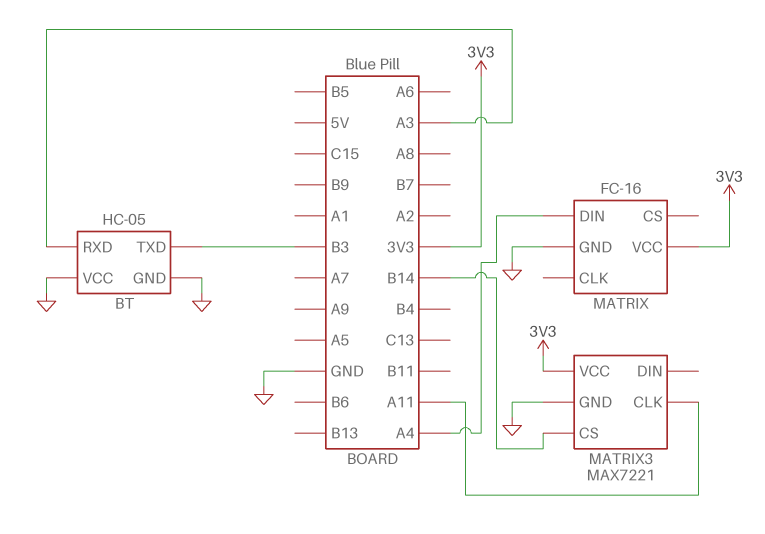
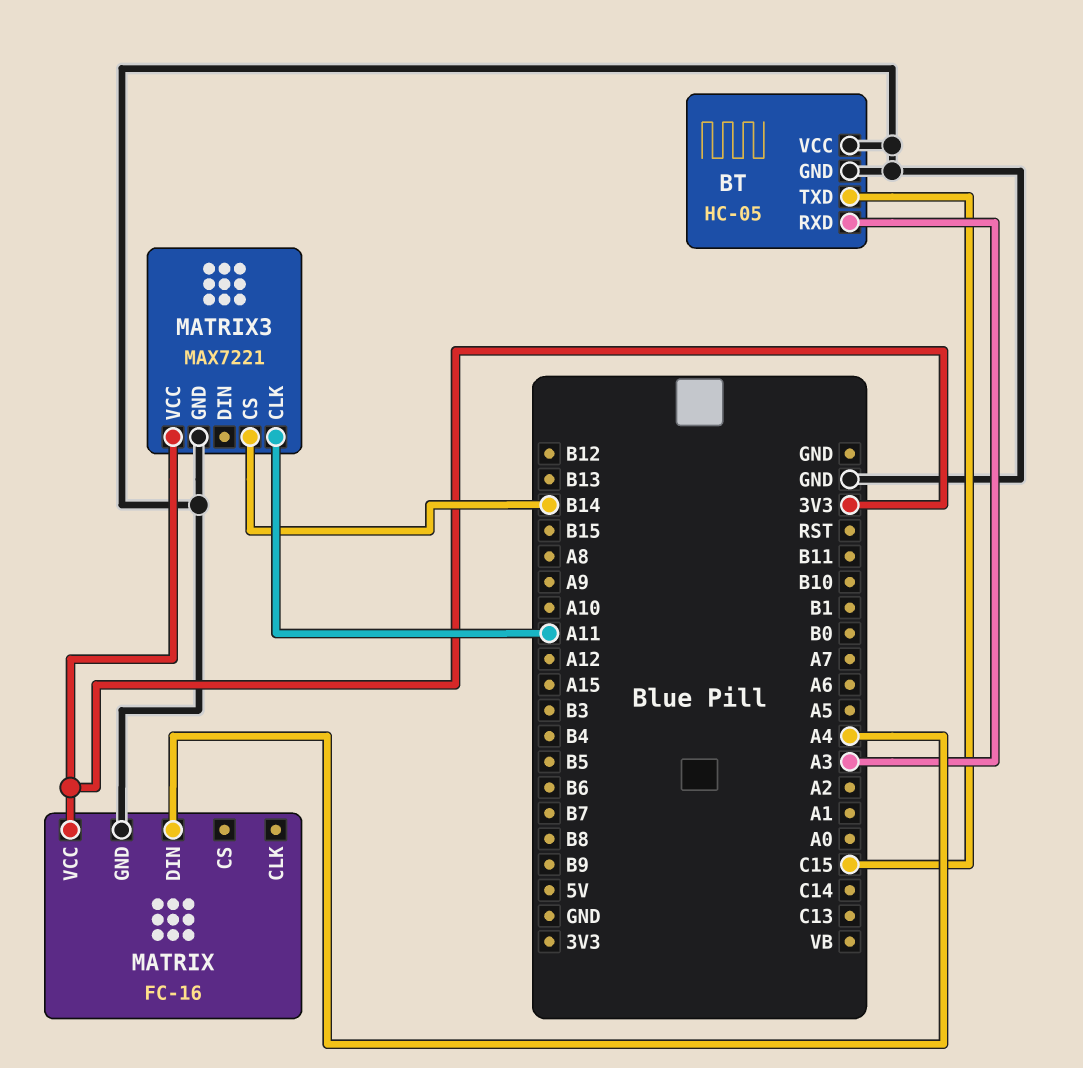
BT pin TXD: B3 -> C15

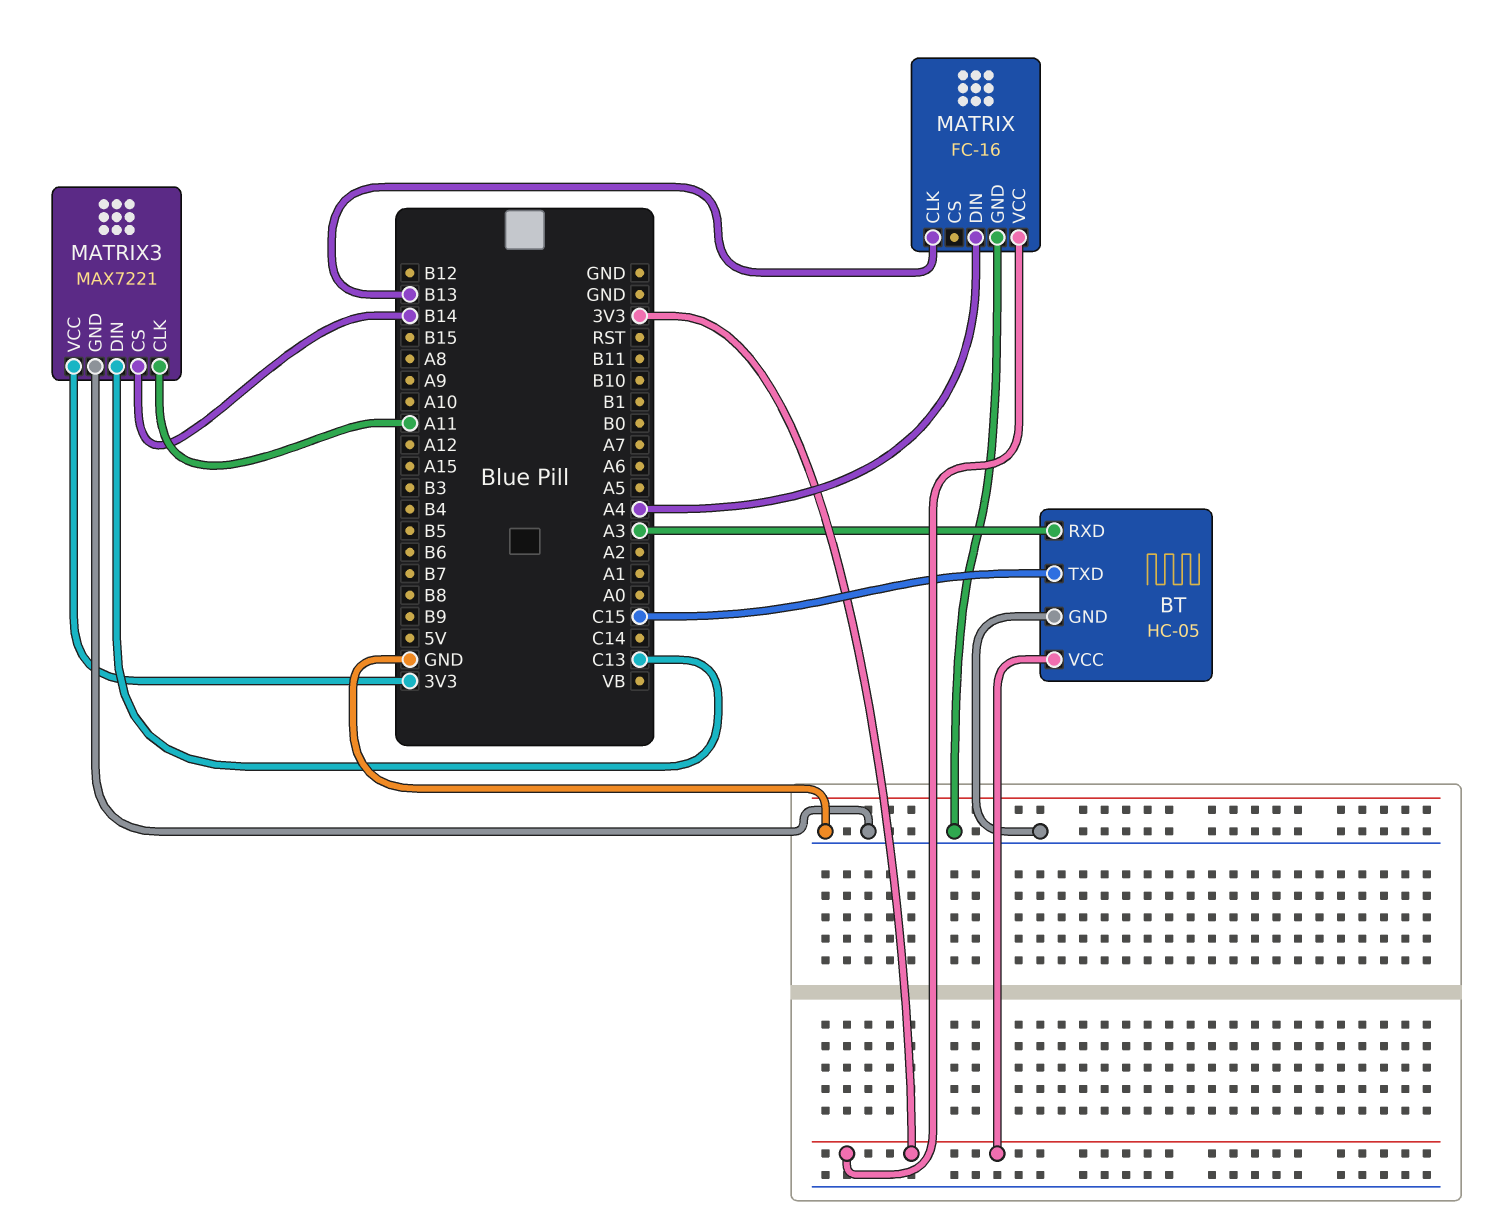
BT pin VCC: GND -> 3V3
MATRIX pin CLK: none -> B13
MATRIX3 pin DIN: none -> C13

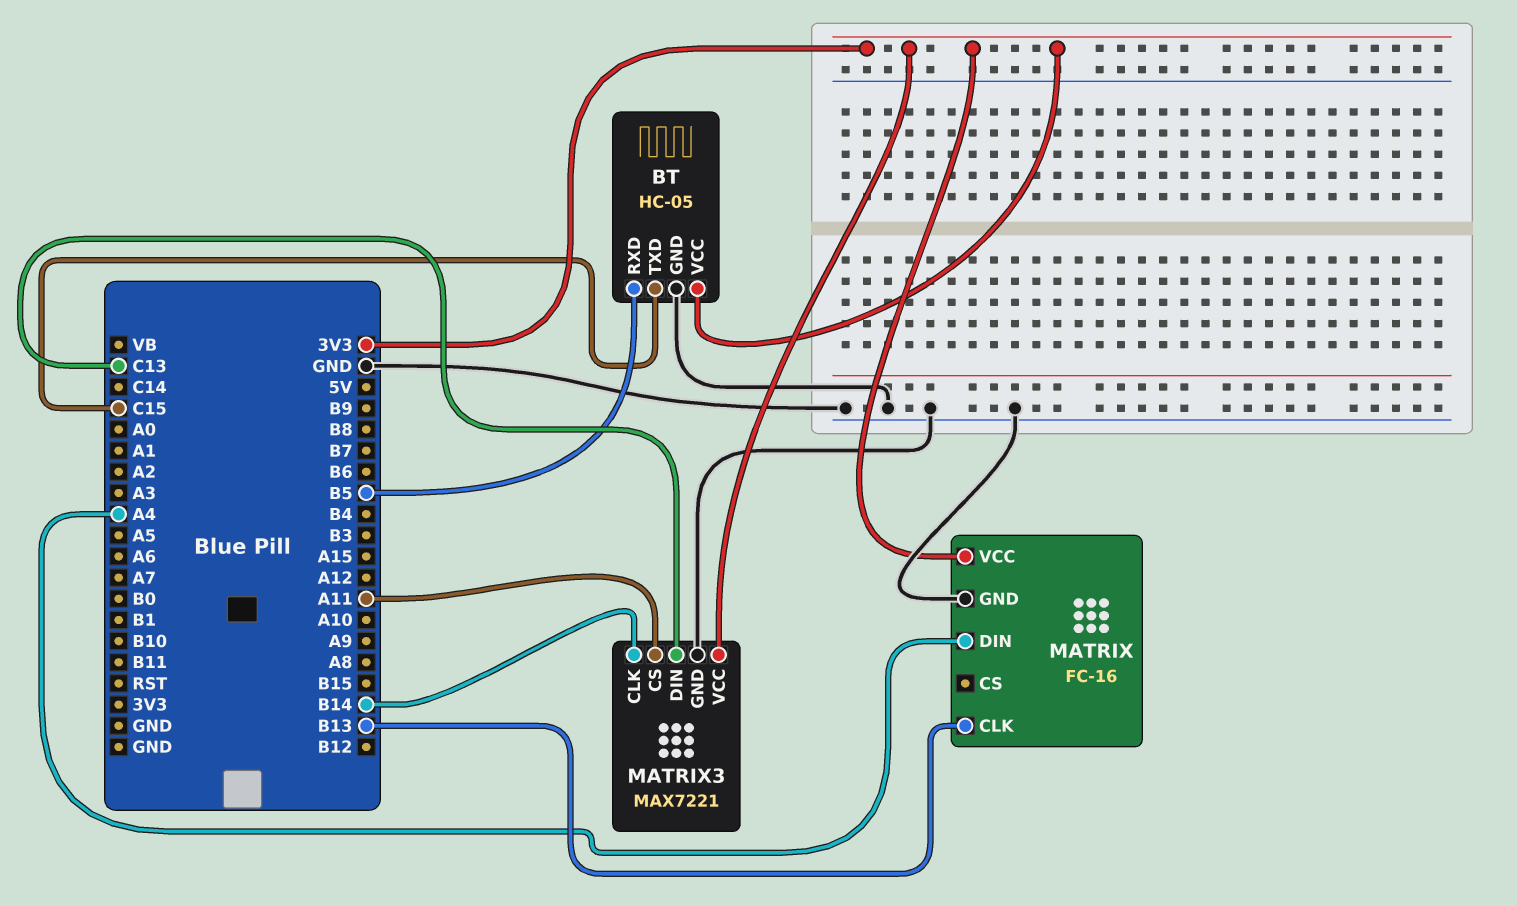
BT pin RXD: A3 -> B5
MATRIX3 pin CLK: A11 -> B14
MATRIX3 pin CS: B14 -> A11

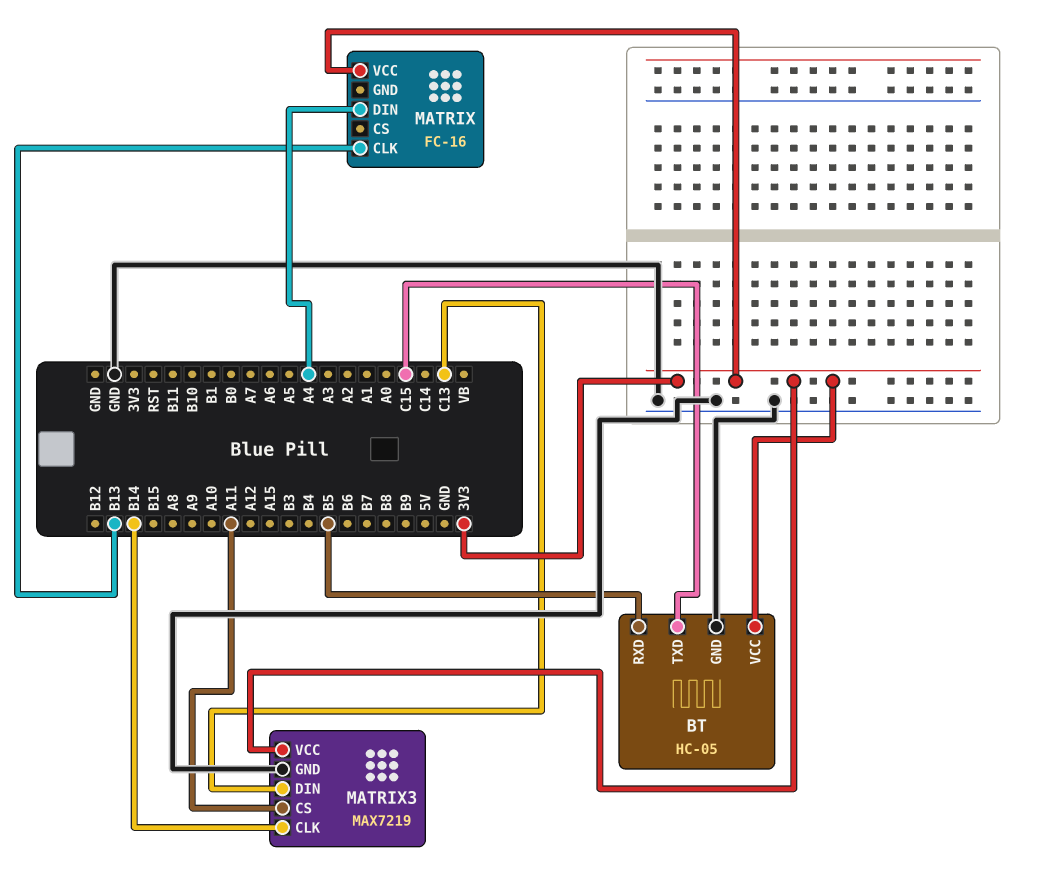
MATRIX pin GND: GND -> none
MATRIX3: MAX7221 -> MAX7219

